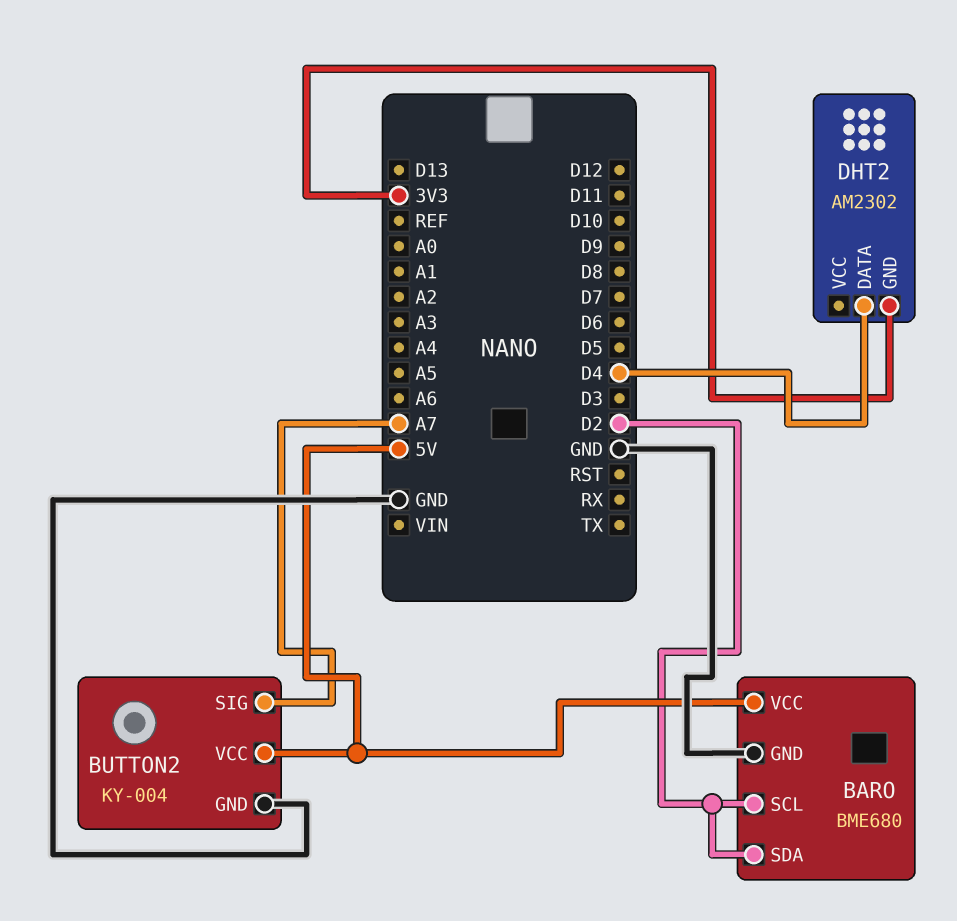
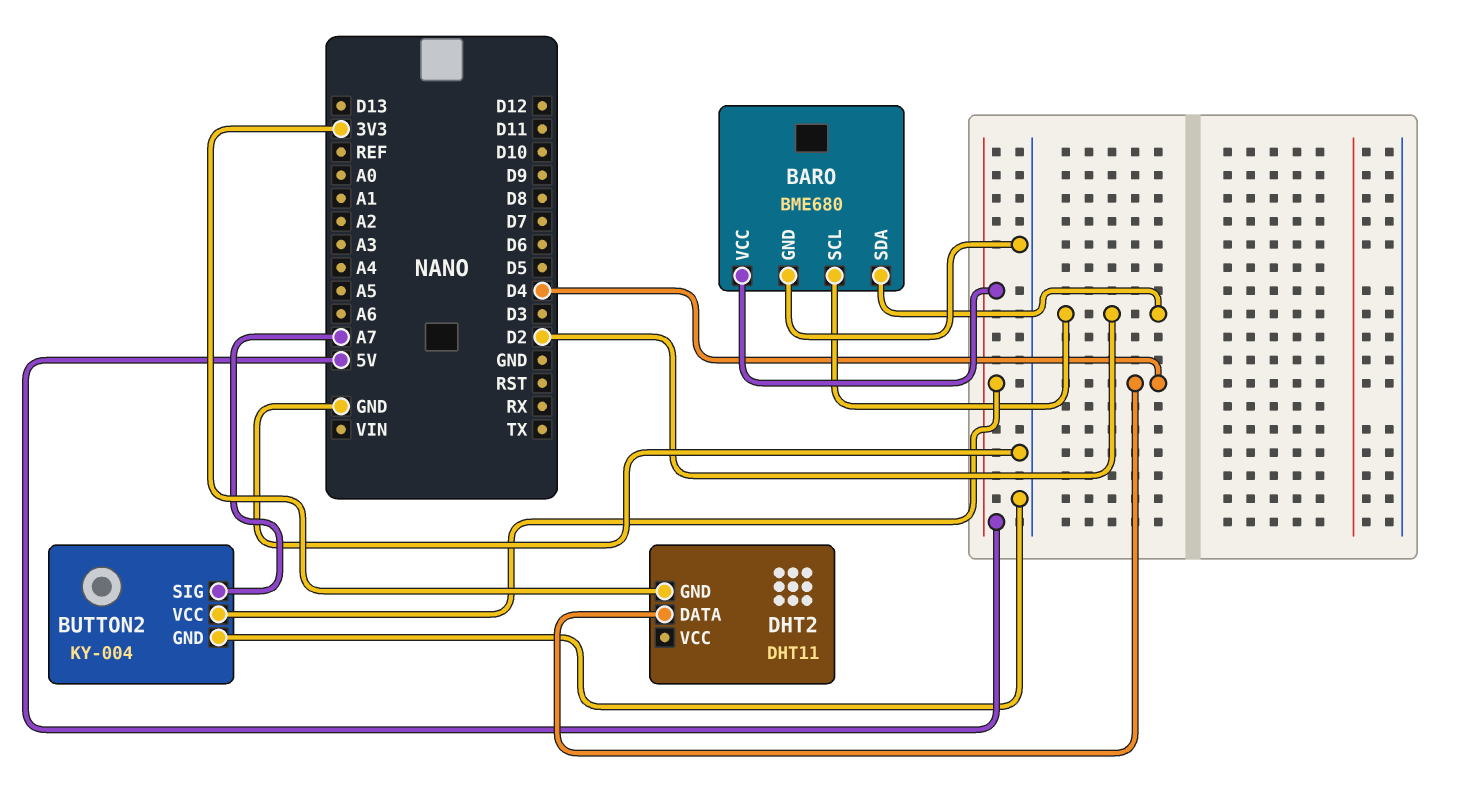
DHT2: AM2302 -> DHT11

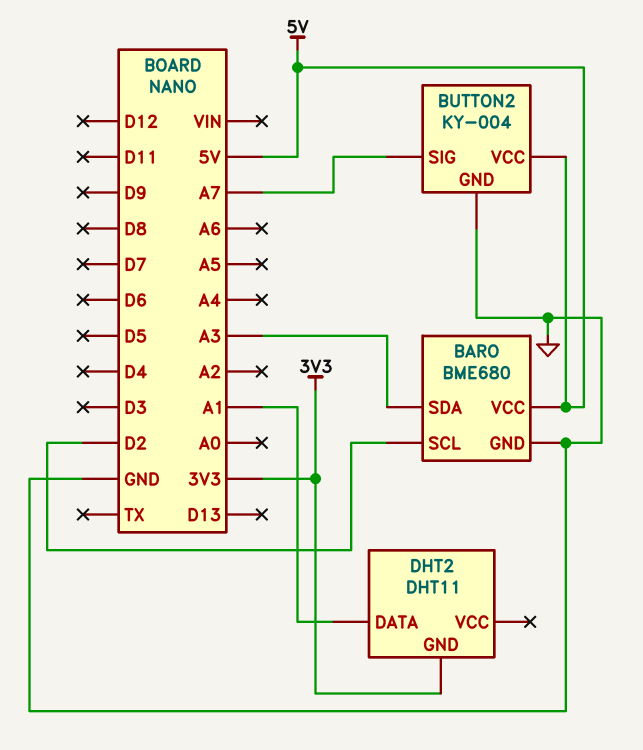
BARO pin SDA: D2 -> A3
DHT2 pin DATA: D4 -> A1

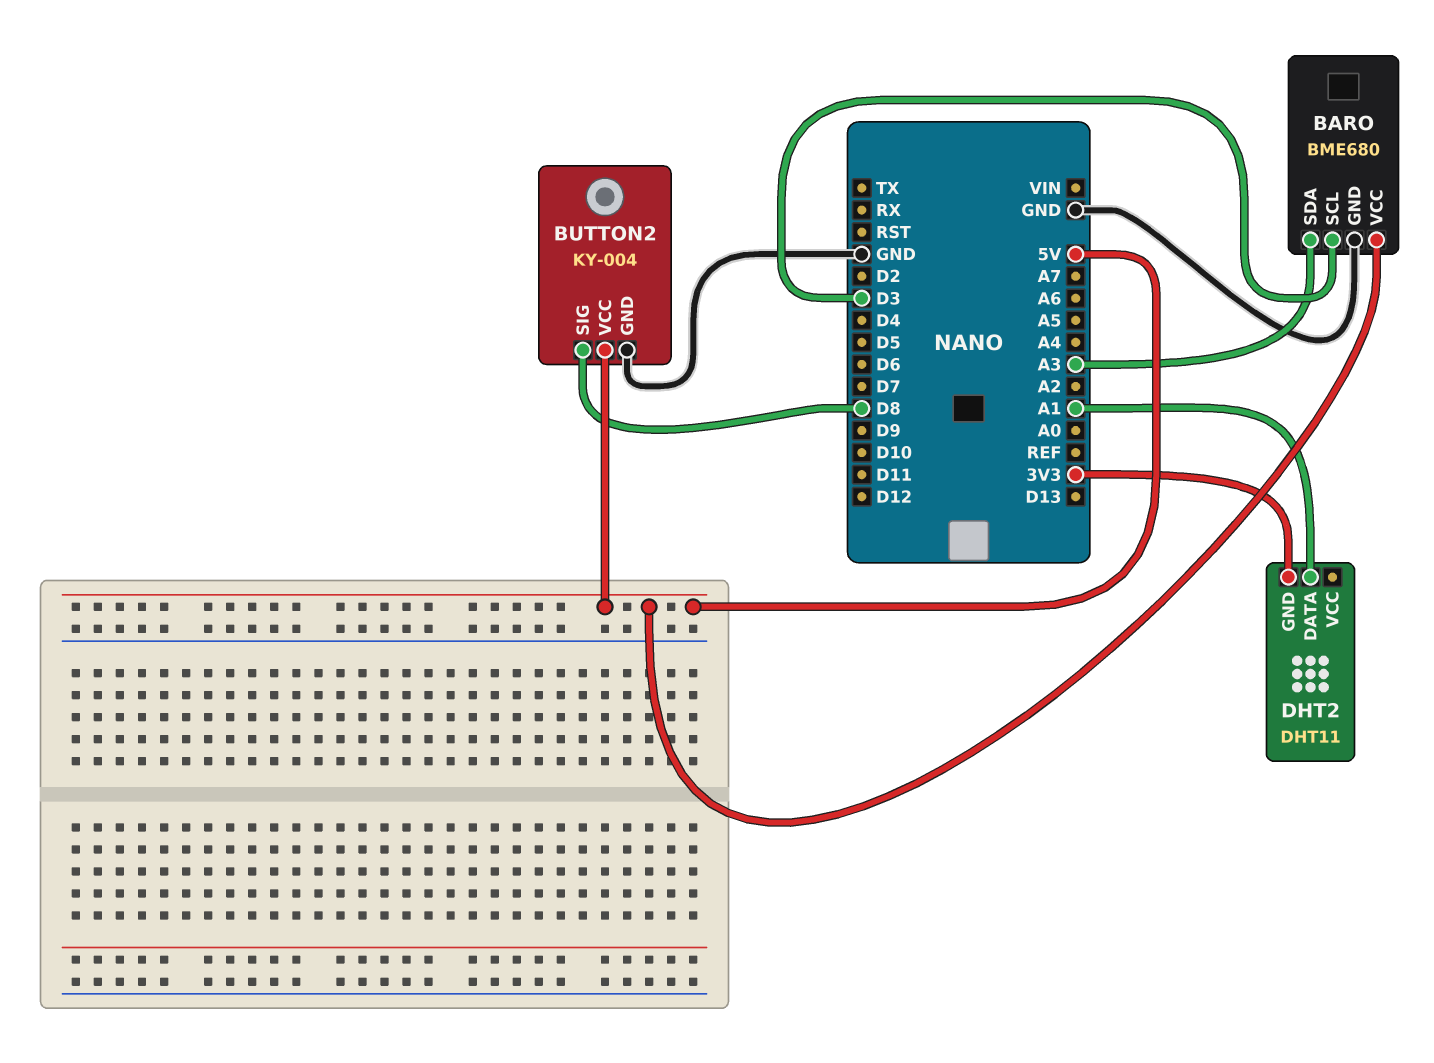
BARO pin SCL: D2 -> D3
BUTTON2 pin SIG: A7 -> D8

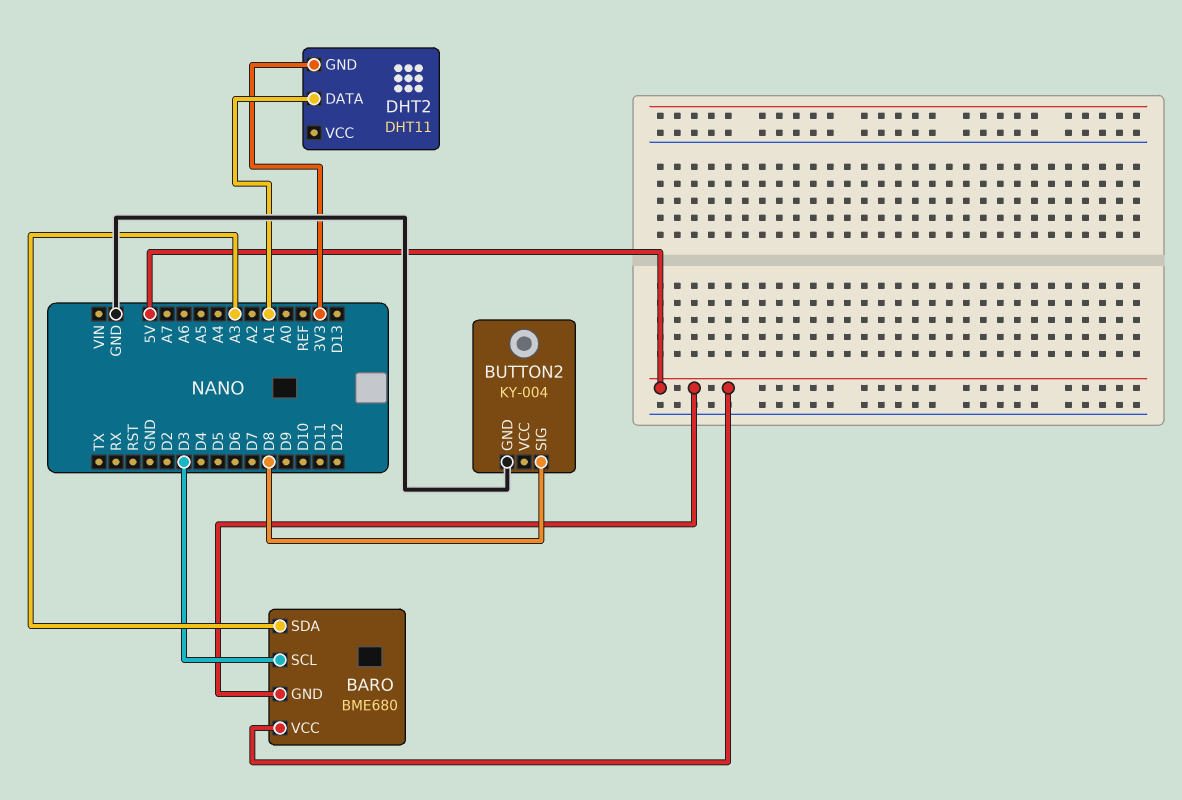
BARO pin GND: GND -> 5V
BUTTON2 pin VCC: 5V -> none

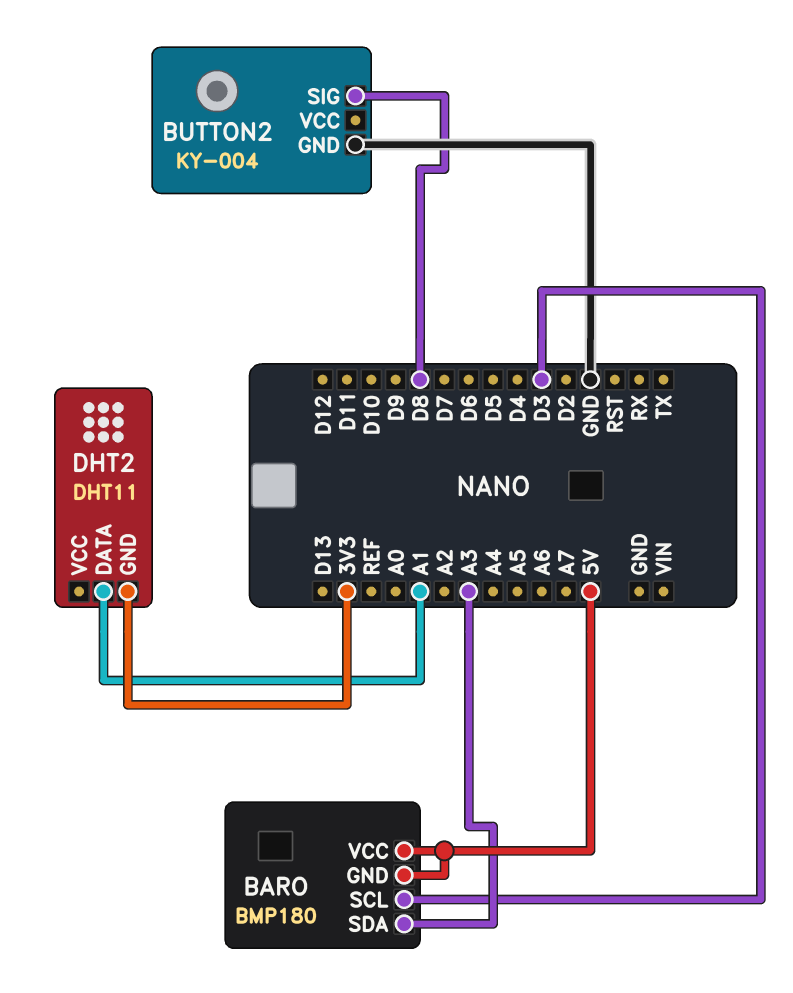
BARO: BME680 -> BMP180

